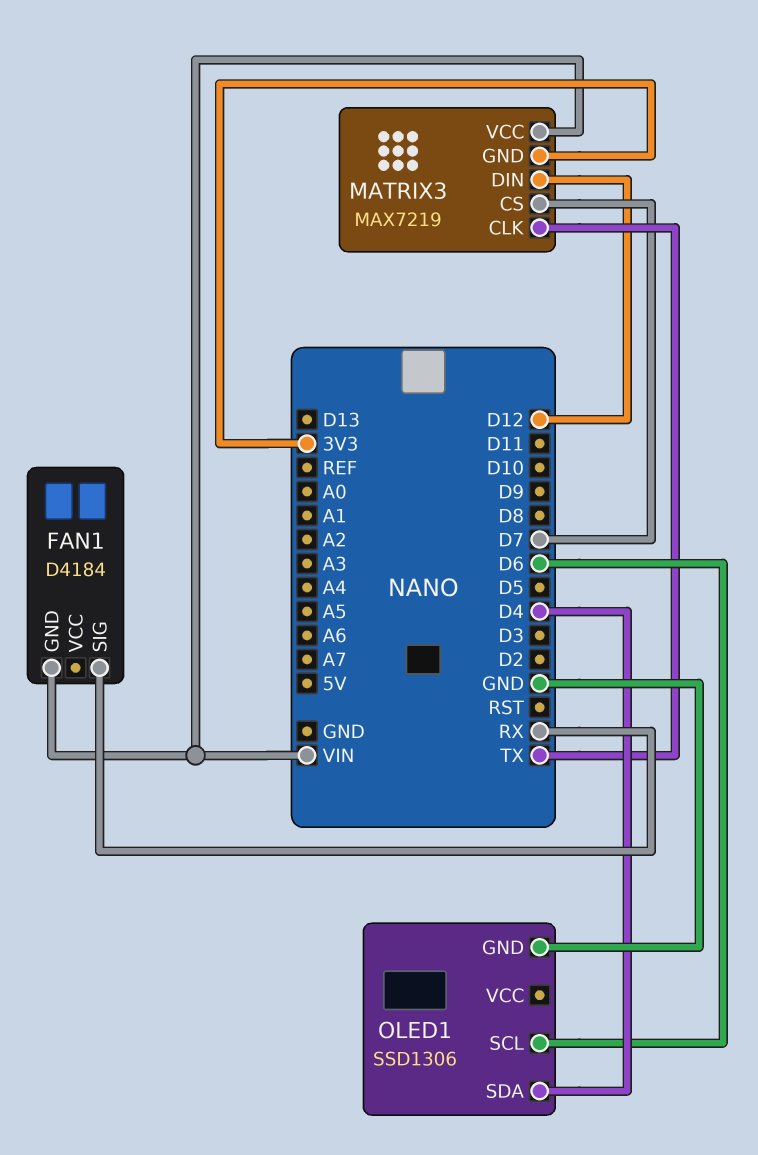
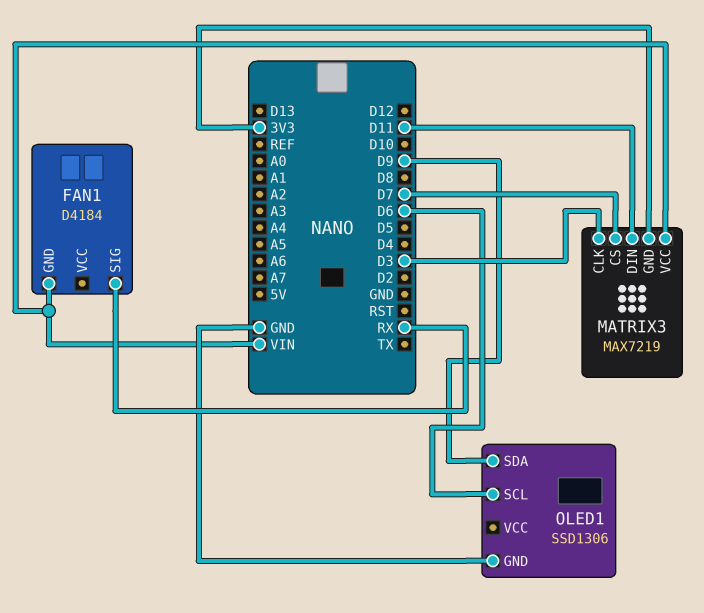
MATRIX3 pin CLK: TX -> D3
MATRIX3 pin DIN: D12 -> D11
OLED1 pin SDA: D4 -> D9

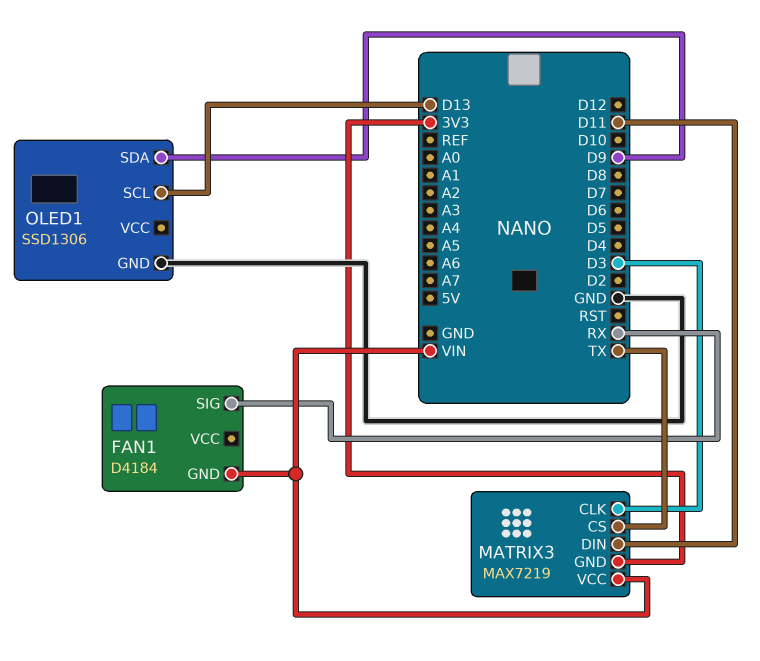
MATRIX3 pin CS: D7 -> TX
OLED1 pin SCL: D6 -> D13

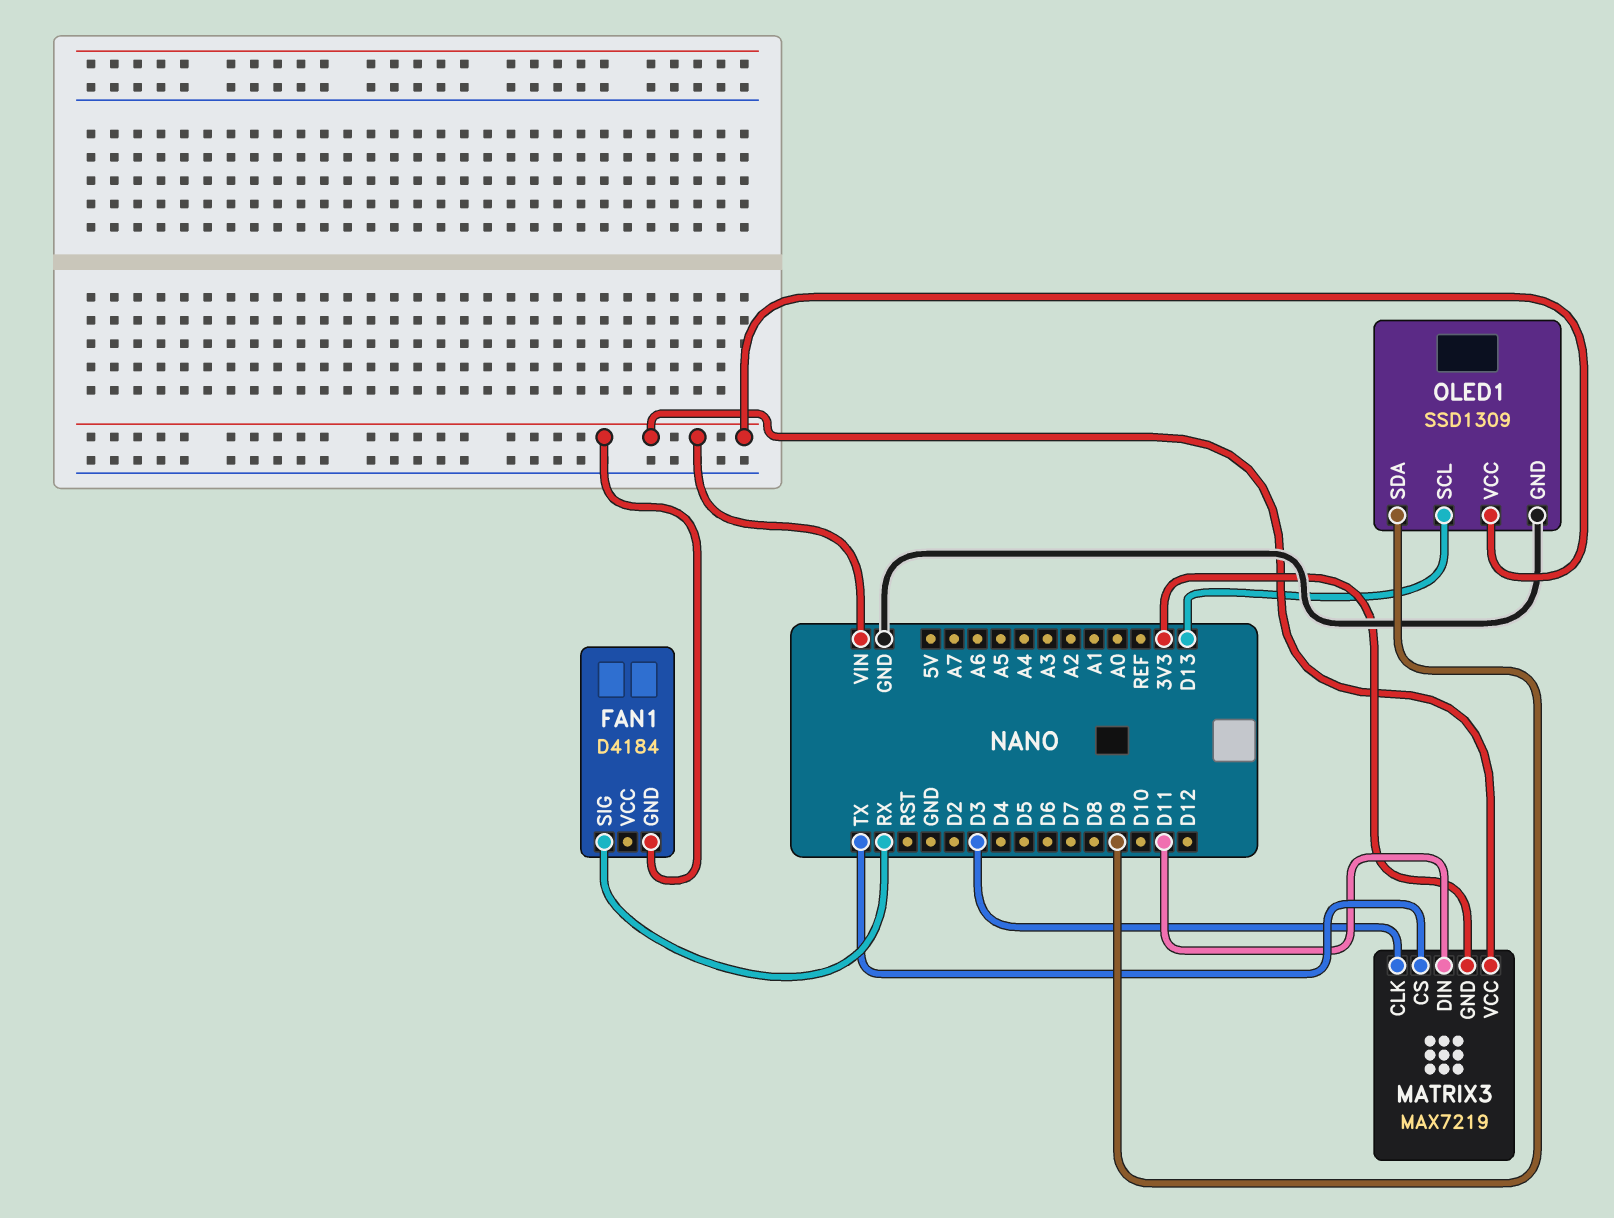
OLED1: SSD1306 -> SSD1309
OLED1 pin VCC: none -> VIN

